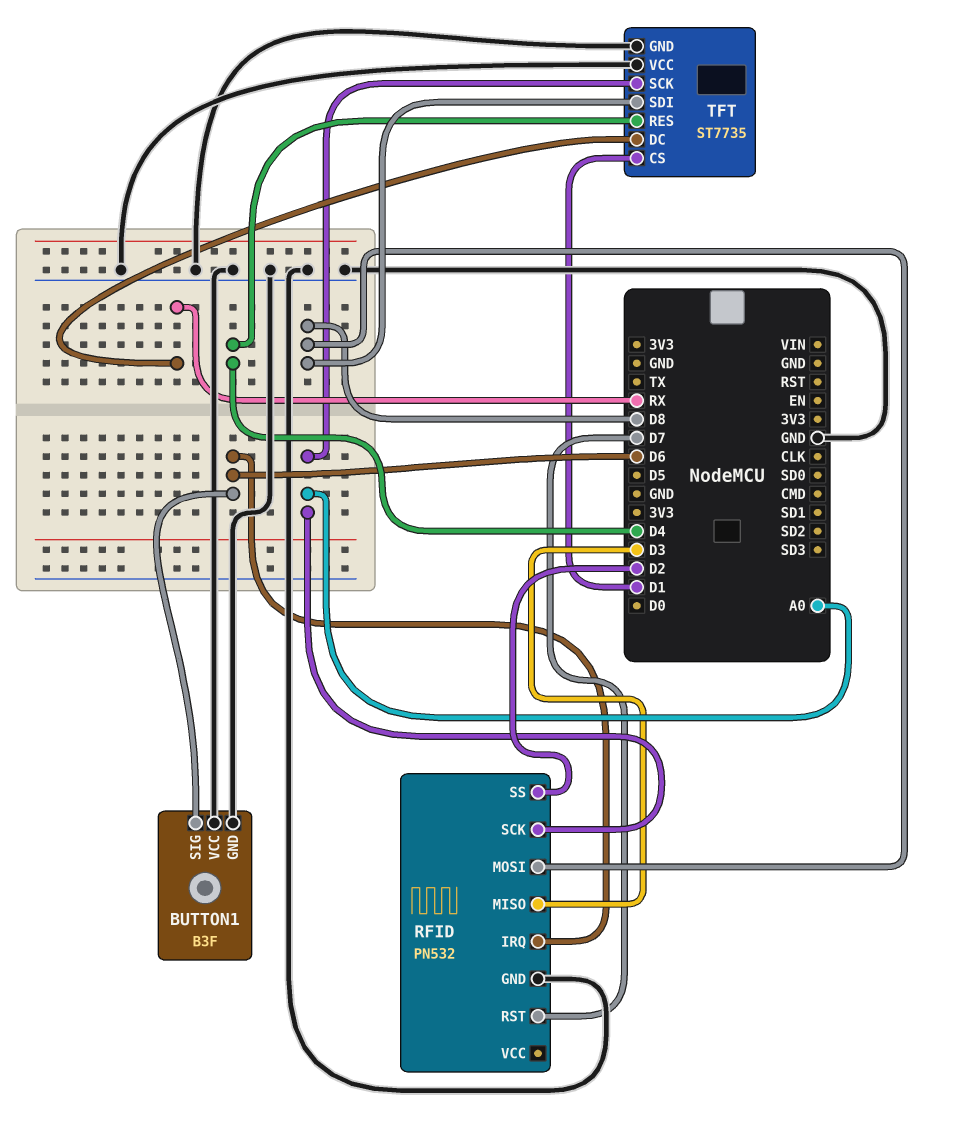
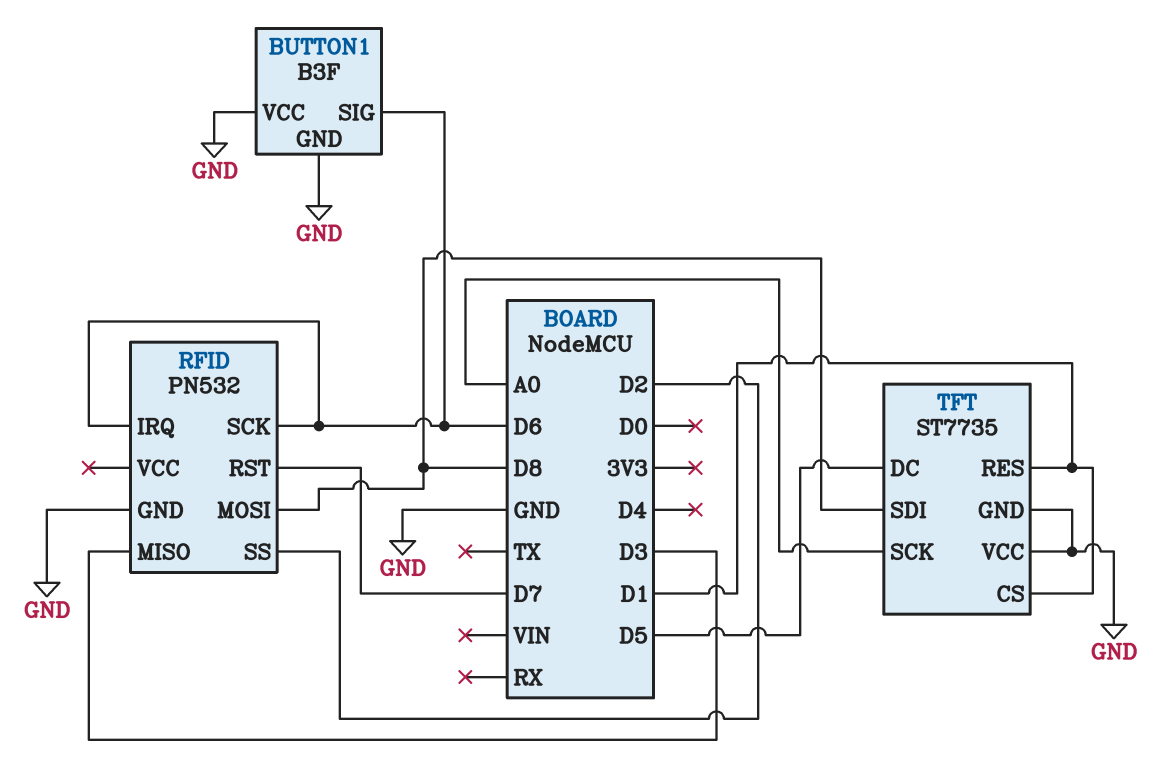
RFID pin SCK: A0 -> D6
TFT pin DC: RX -> D5
TFT pin RES: D4 -> D1

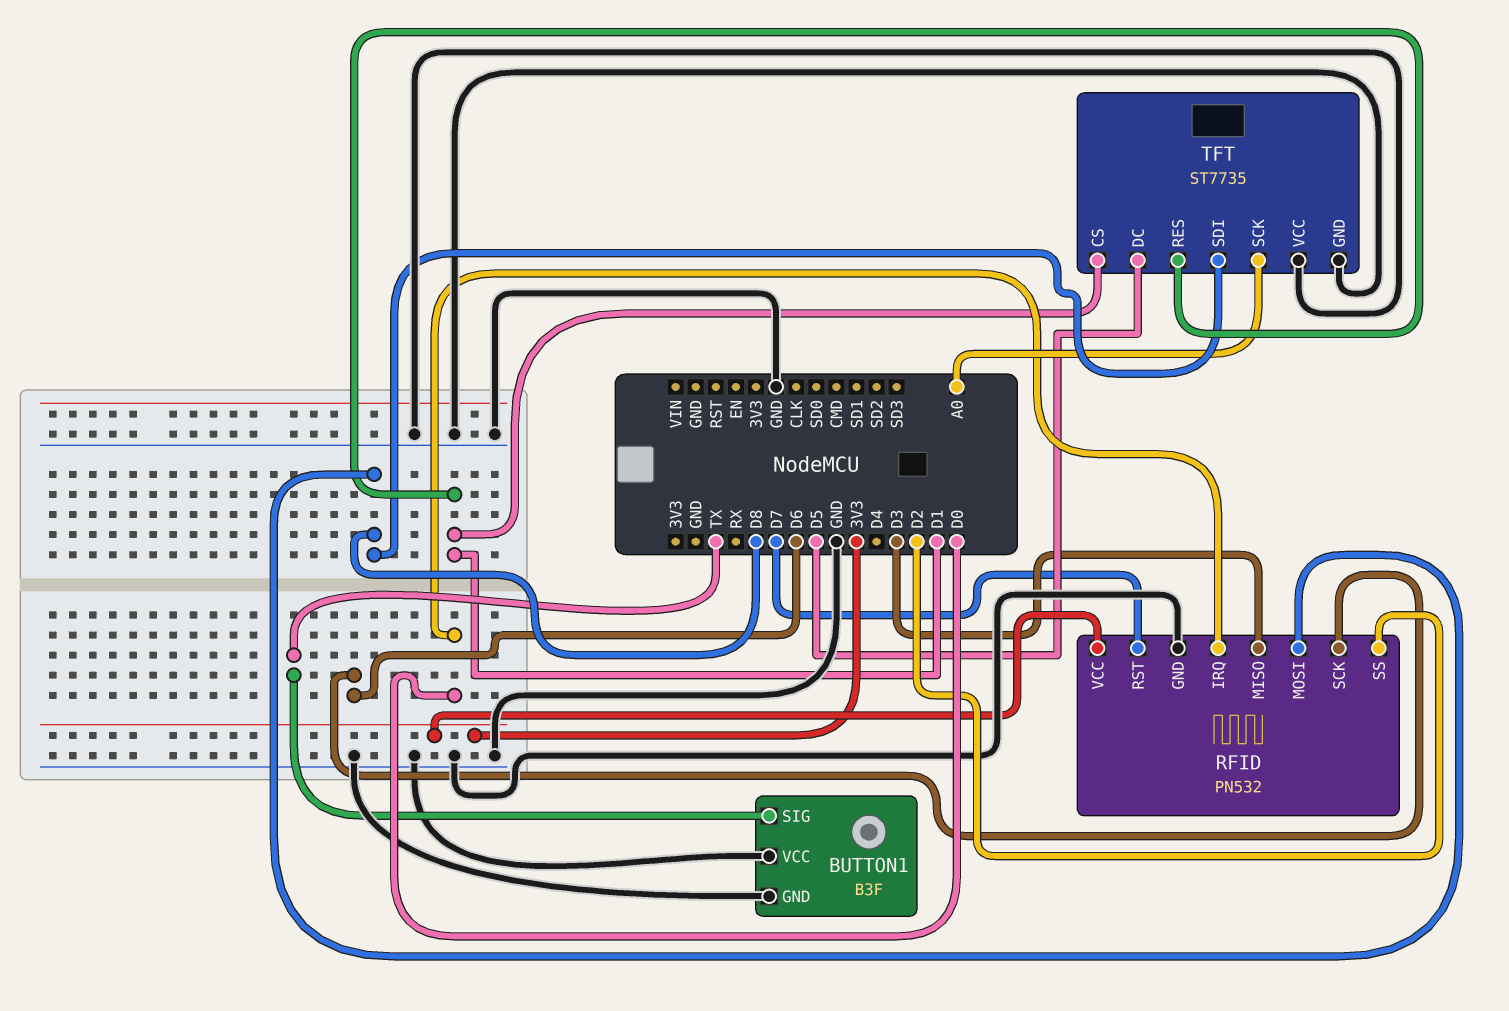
BUTTON1 pin SIG: D6 -> TX
RFID pin IRQ: D6 -> D0
RFID pin VCC: none -> 3V3

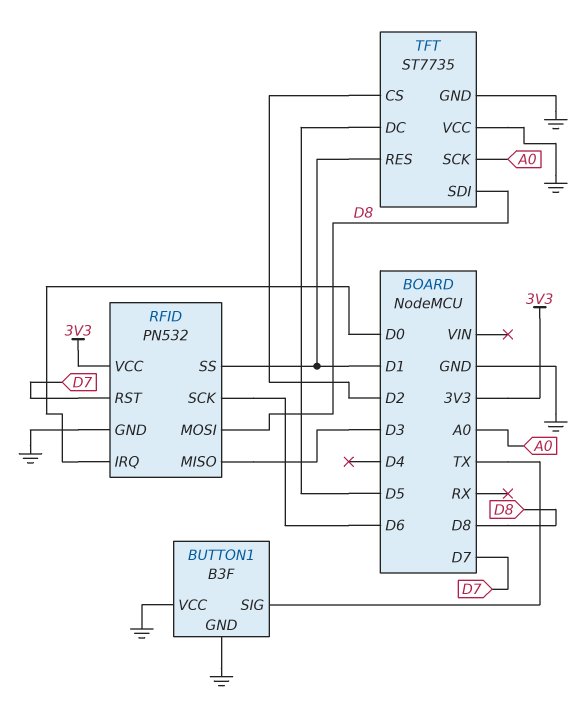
RFID pin SS: D2 -> D1
TFT pin CS: D1 -> D2

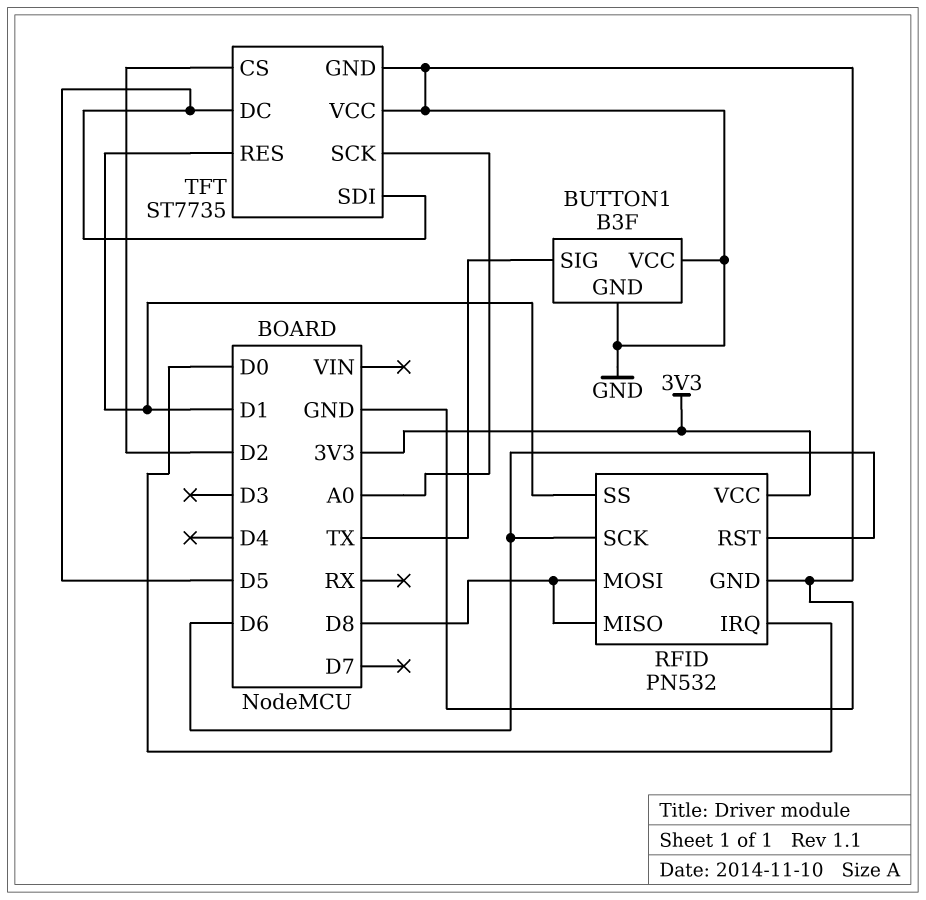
RFID pin MISO: D3 -> D8
RFID pin RST: D7 -> D6
TFT pin SDI: D8 -> D5

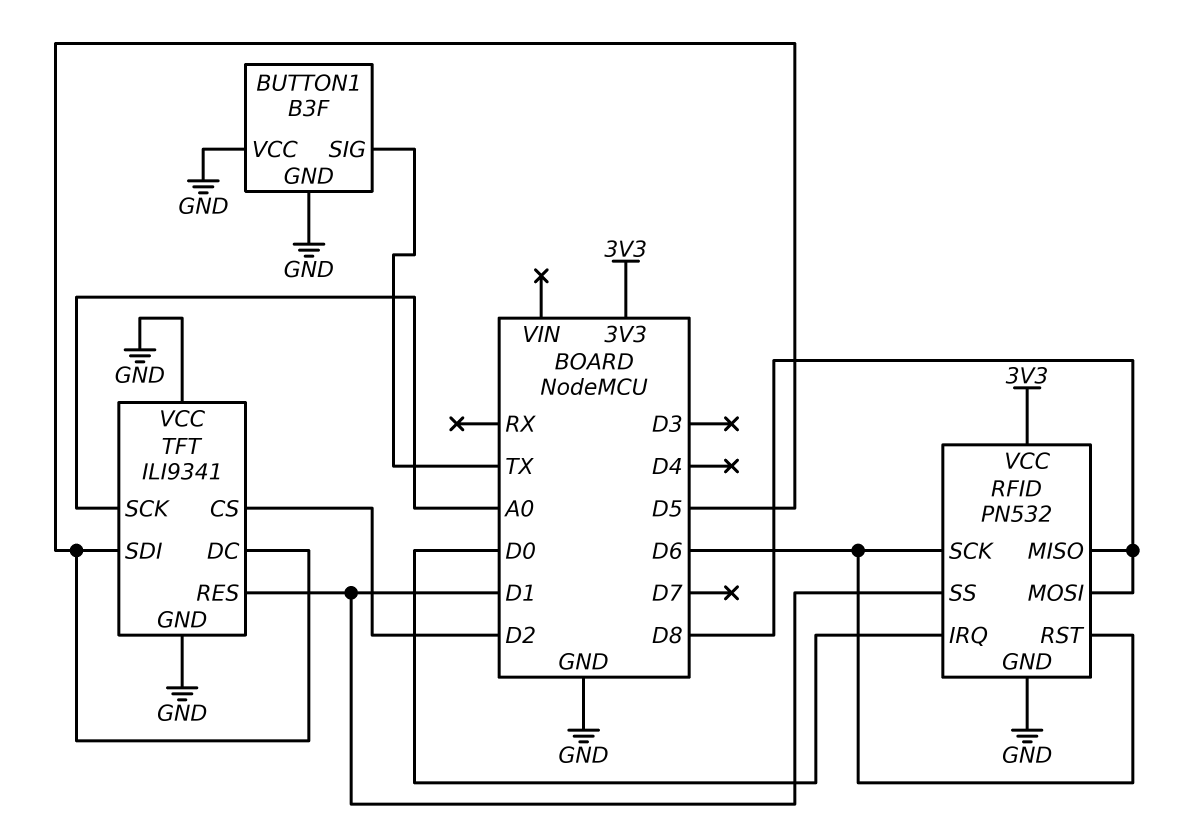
TFT: ST7735 -> ILI9341

